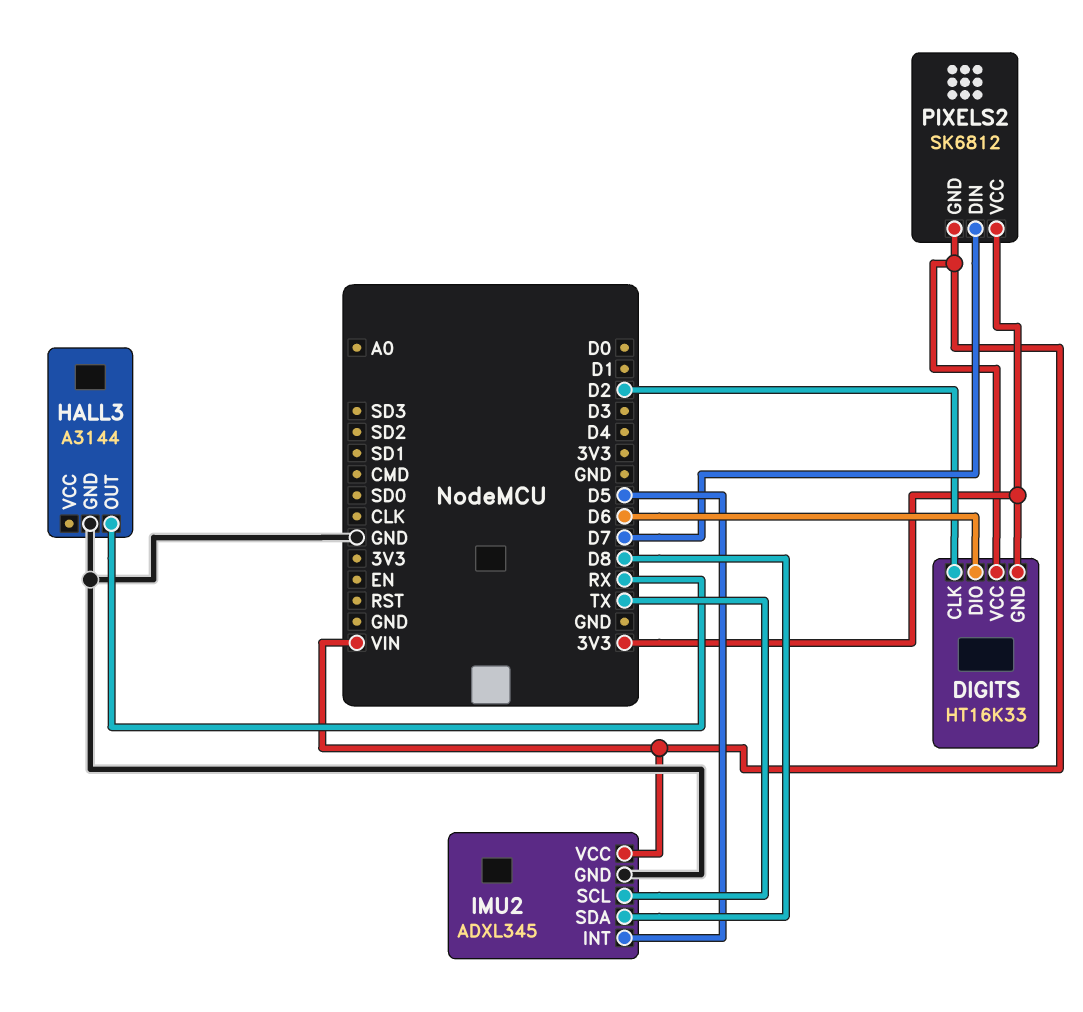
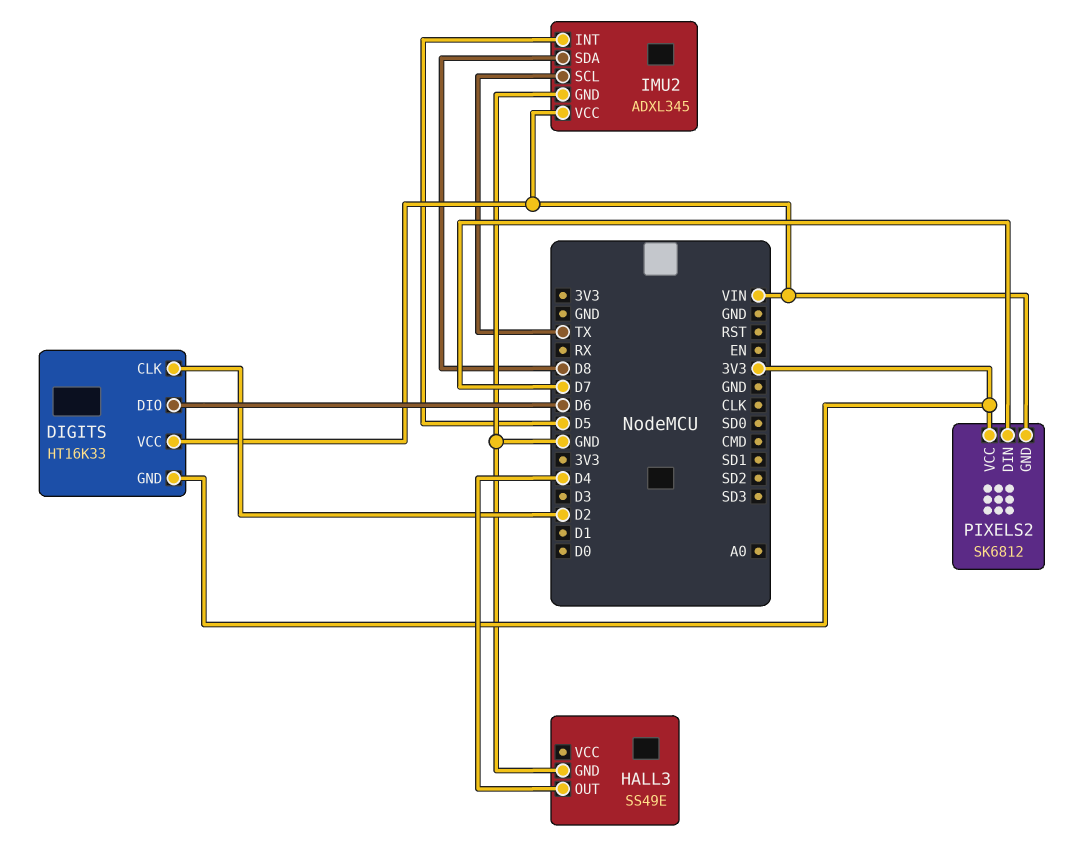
HALL3: A3144 -> SS49E
HALL3 pin OUT: RX -> D4

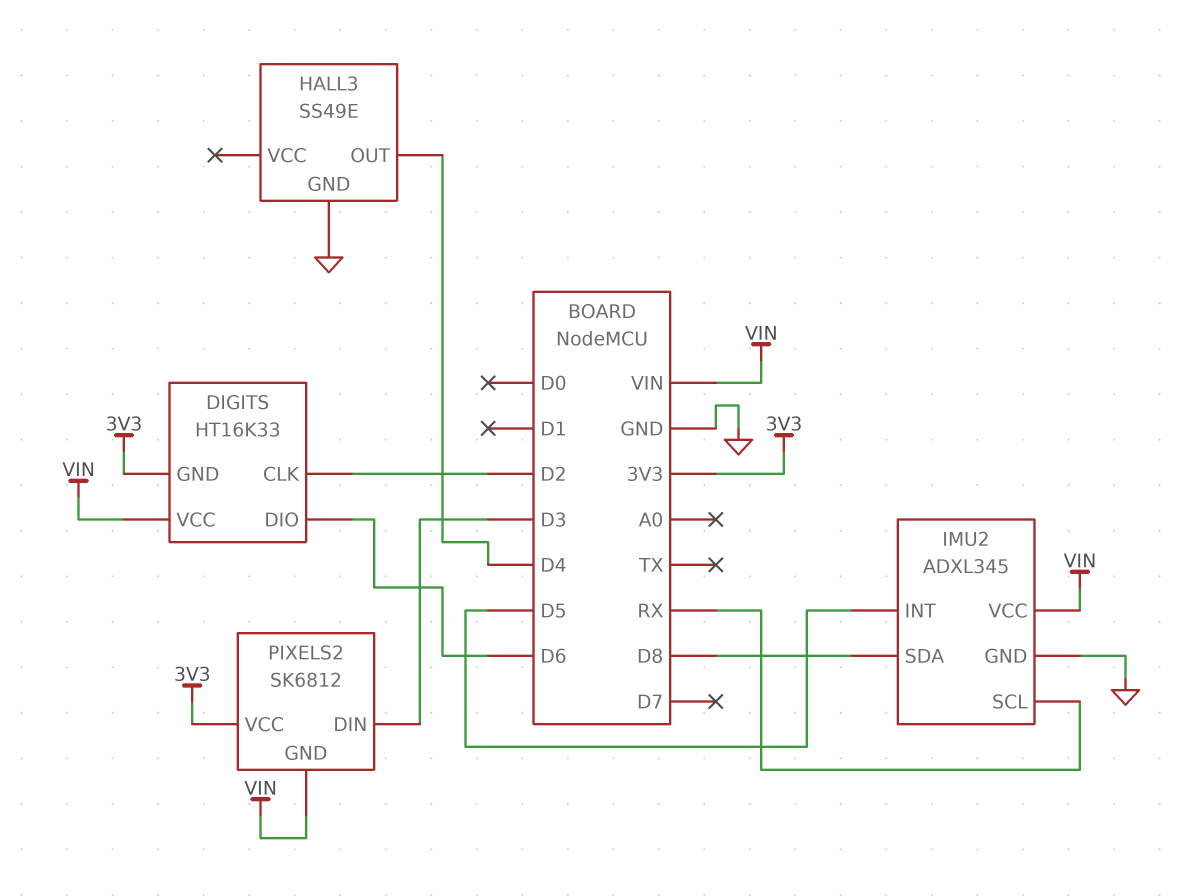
IMU2 pin SCL: TX -> RX
PIXELS2 pin DIN: D7 -> D3

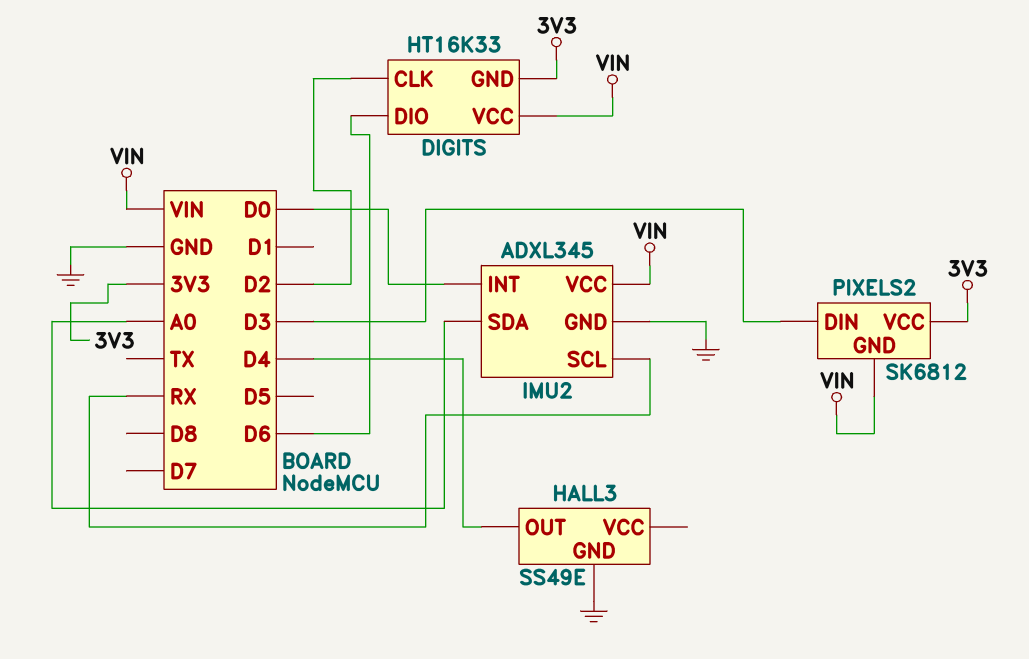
IMU2 pin INT: D5 -> D0
IMU2 pin SDA: D8 -> A0

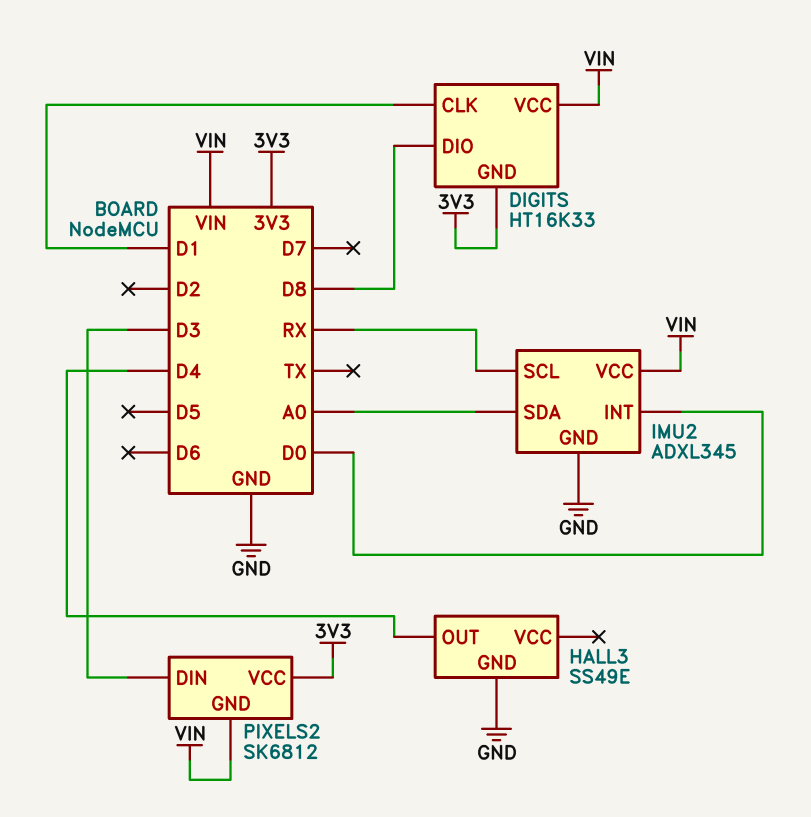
DIGITS pin CLK: D2 -> D1
DIGITS pin DIO: D6 -> D8

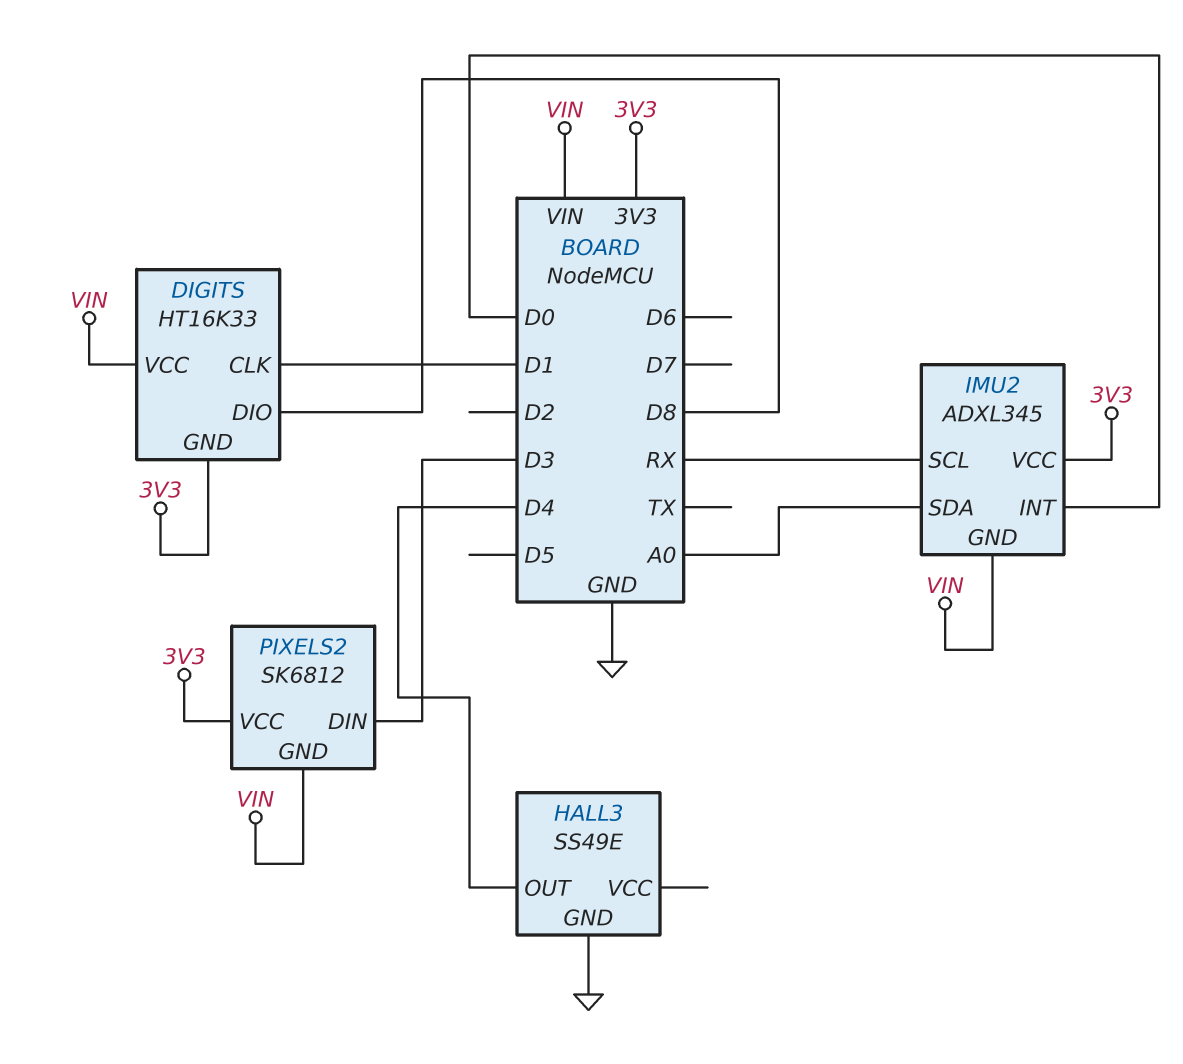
IMU2 pin GND: GND -> VIN
IMU2 pin VCC: VIN -> 3V3

